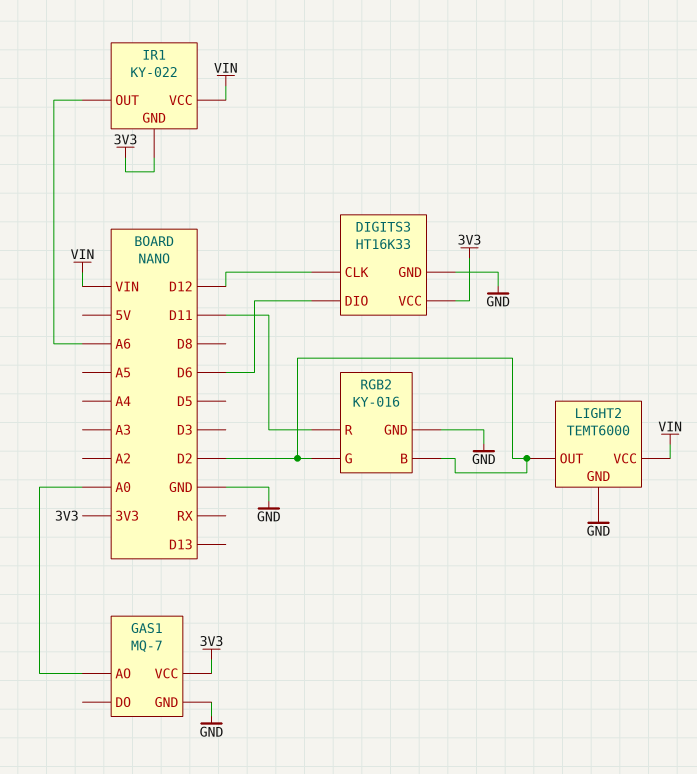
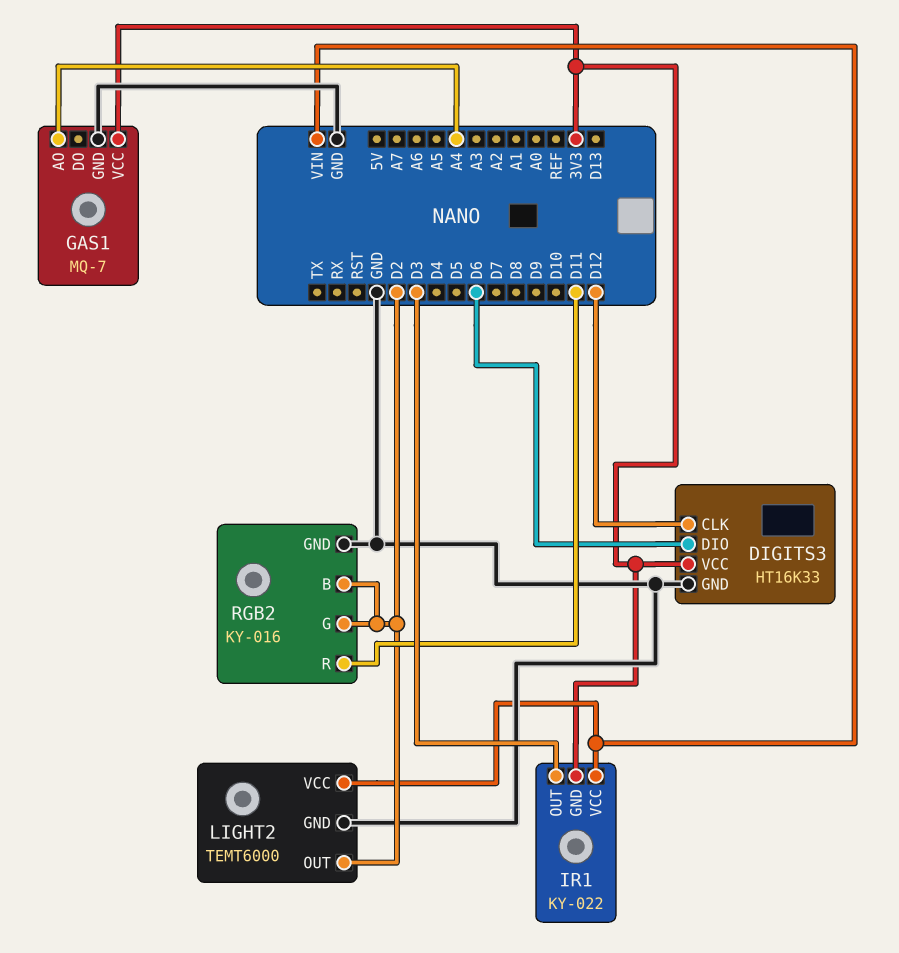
GAS1 pin AO: A0 -> A4
IR1 pin OUT: A6 -> D3

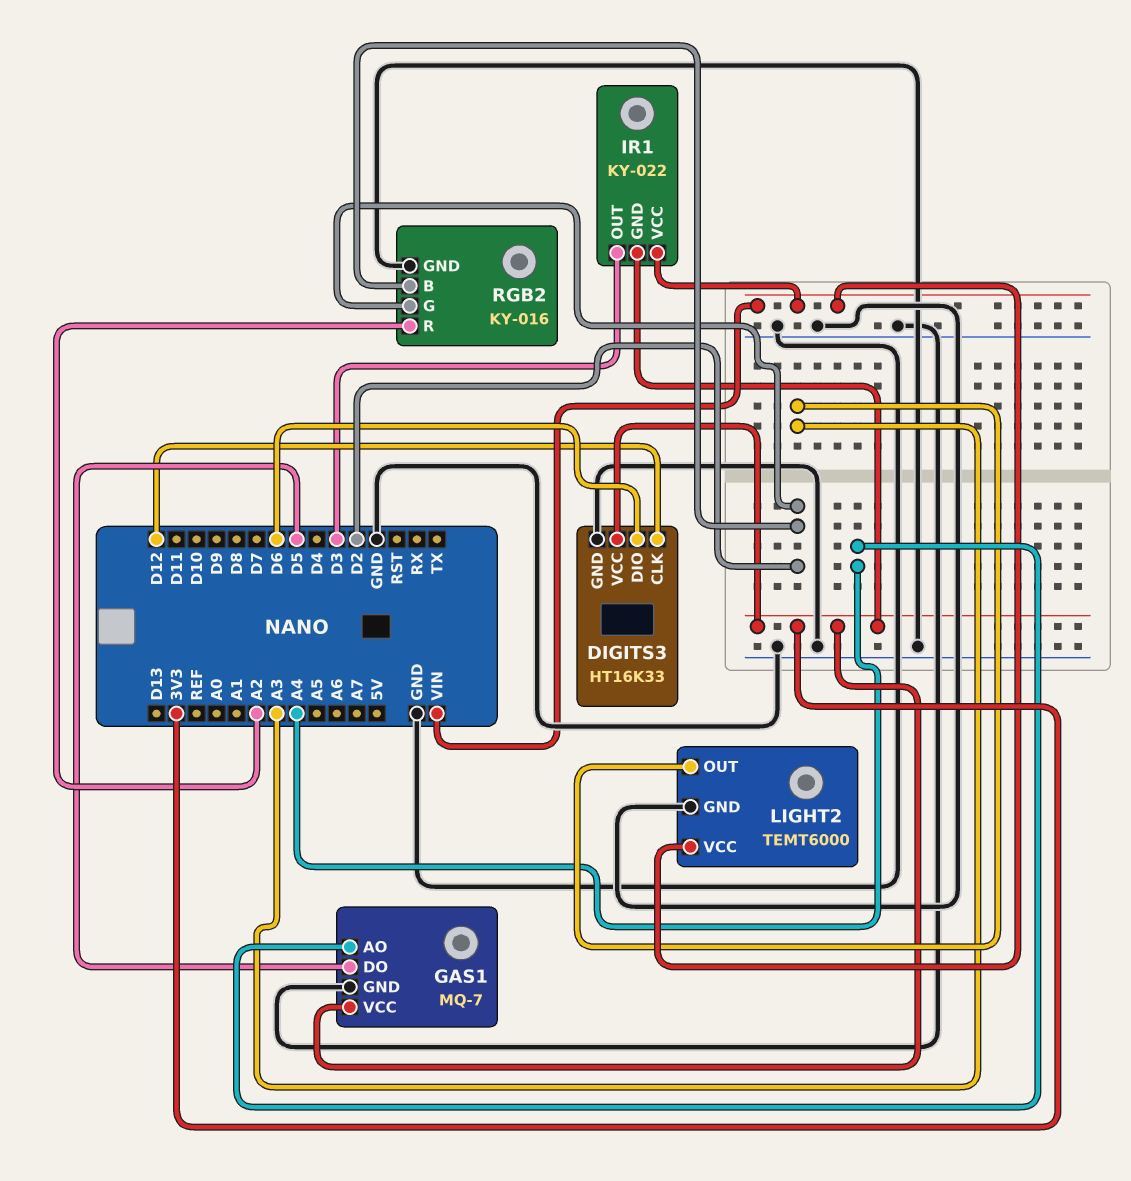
GAS1 pin DO: none -> D5
LIGHT2 pin OUT: D2 -> A3
RGB2 pin R: D11 -> A2

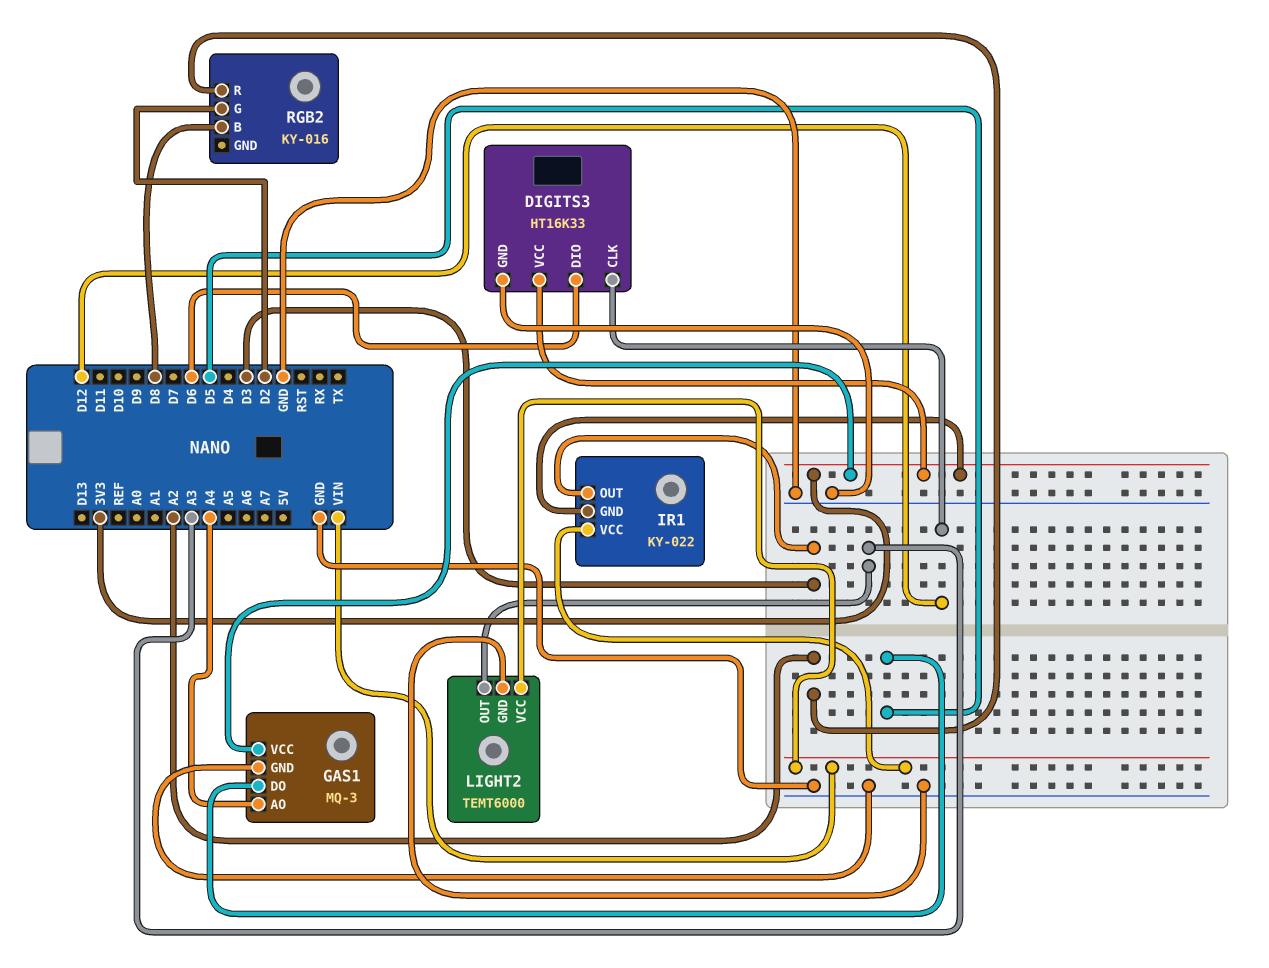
GAS1: MQ-7 -> MQ-3
RGB2 pin B: D2 -> D8
RGB2 pin GND: GND -> none

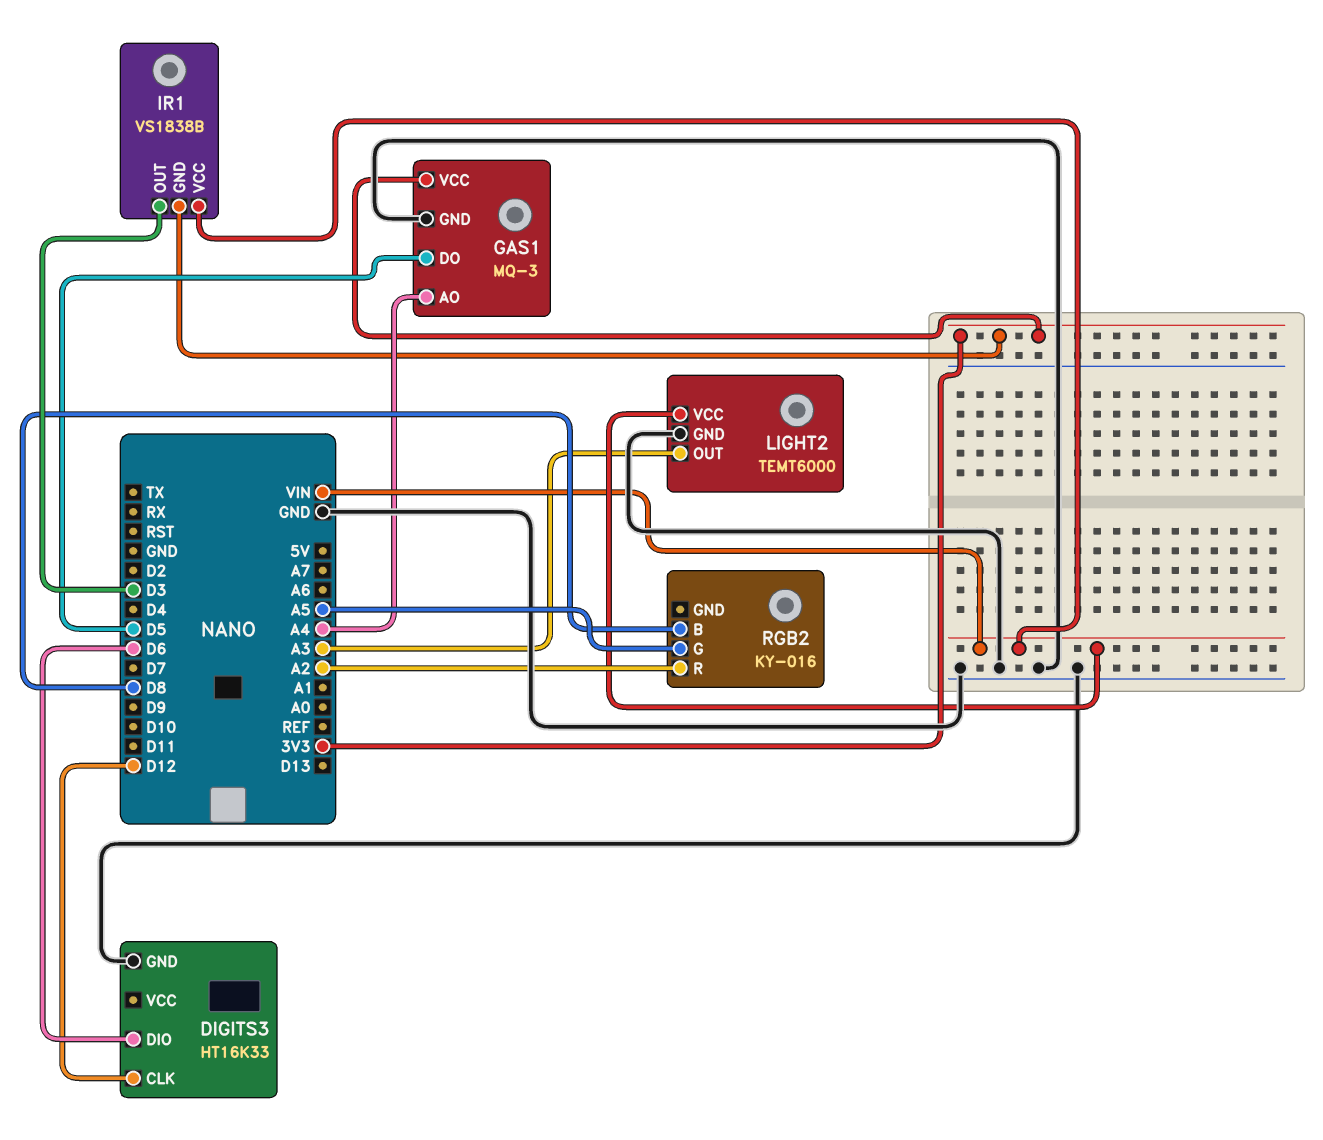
DIGITS3 pin VCC: 3V3 -> none
IR1: KY-022 -> VS1838B
RGB2 pin G: D2 -> A5

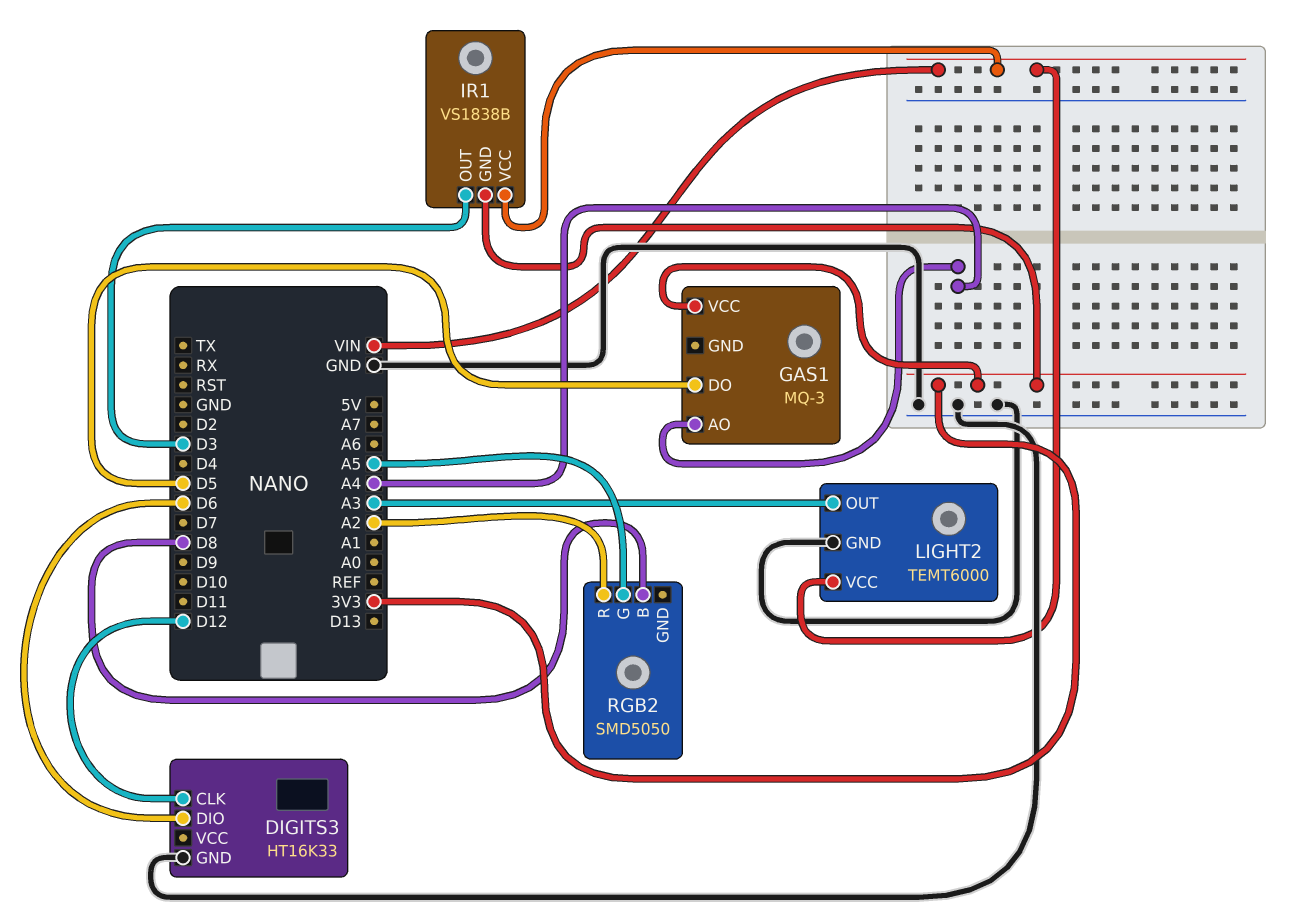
GAS1 pin GND: GND -> none
RGB2: KY-016 -> SMD5050

